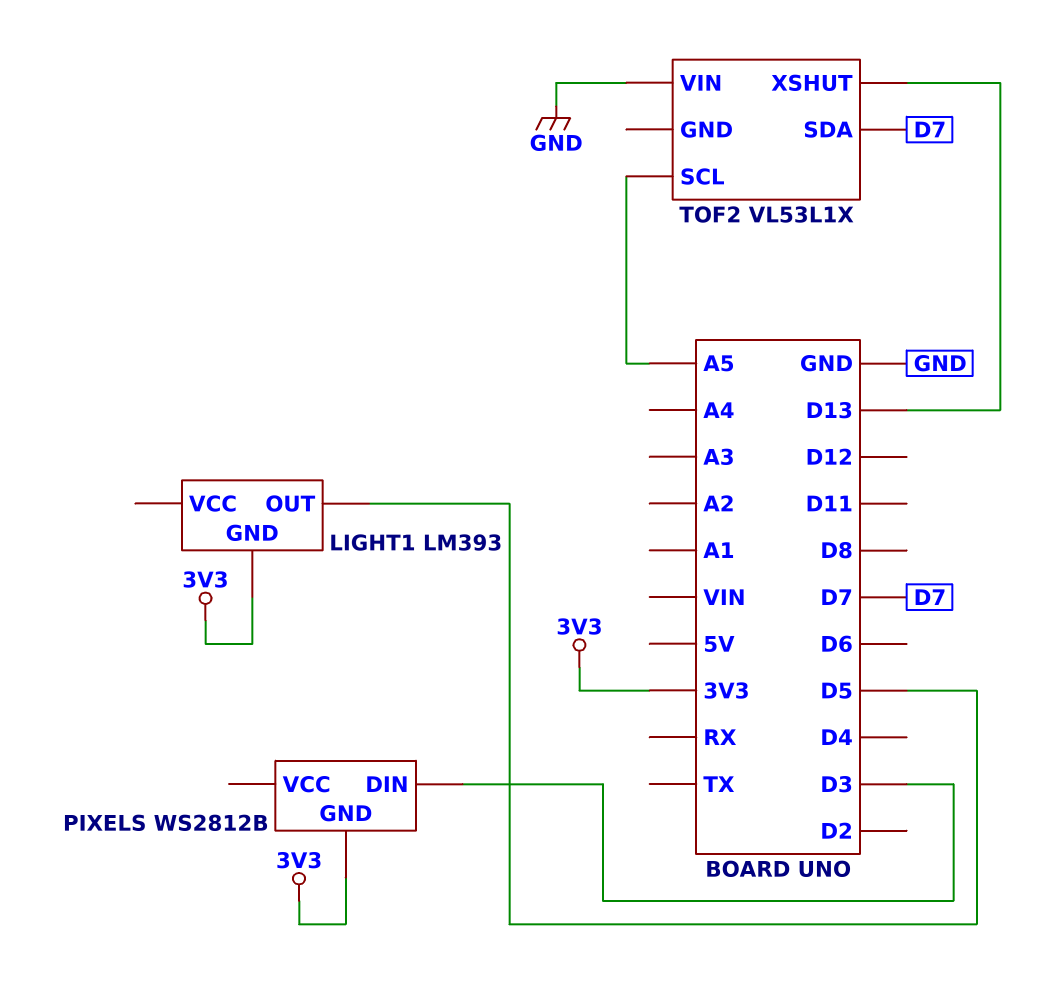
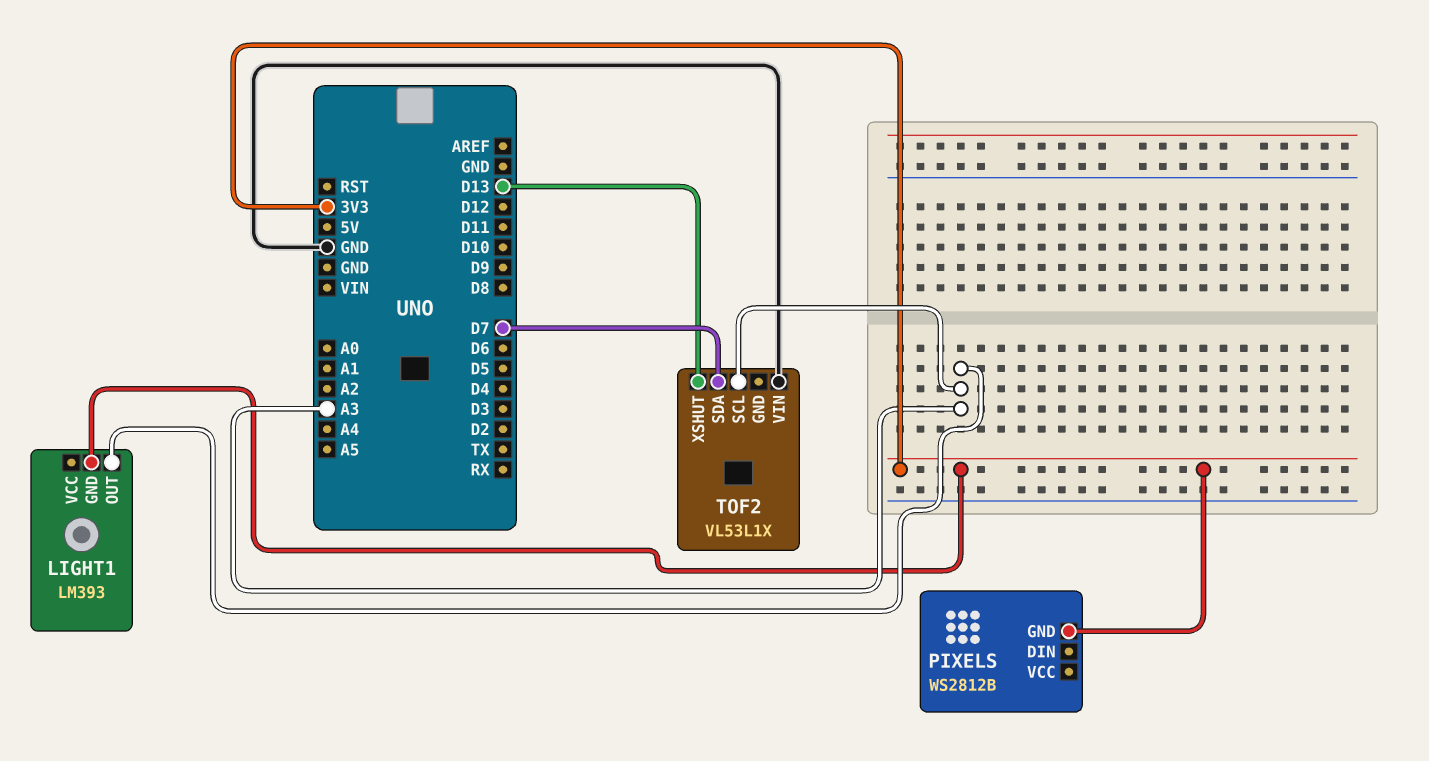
LIGHT1 pin OUT: D5 -> A3
PIXELS pin DIN: D3 -> none
TOF2 pin SCL: A5 -> A3

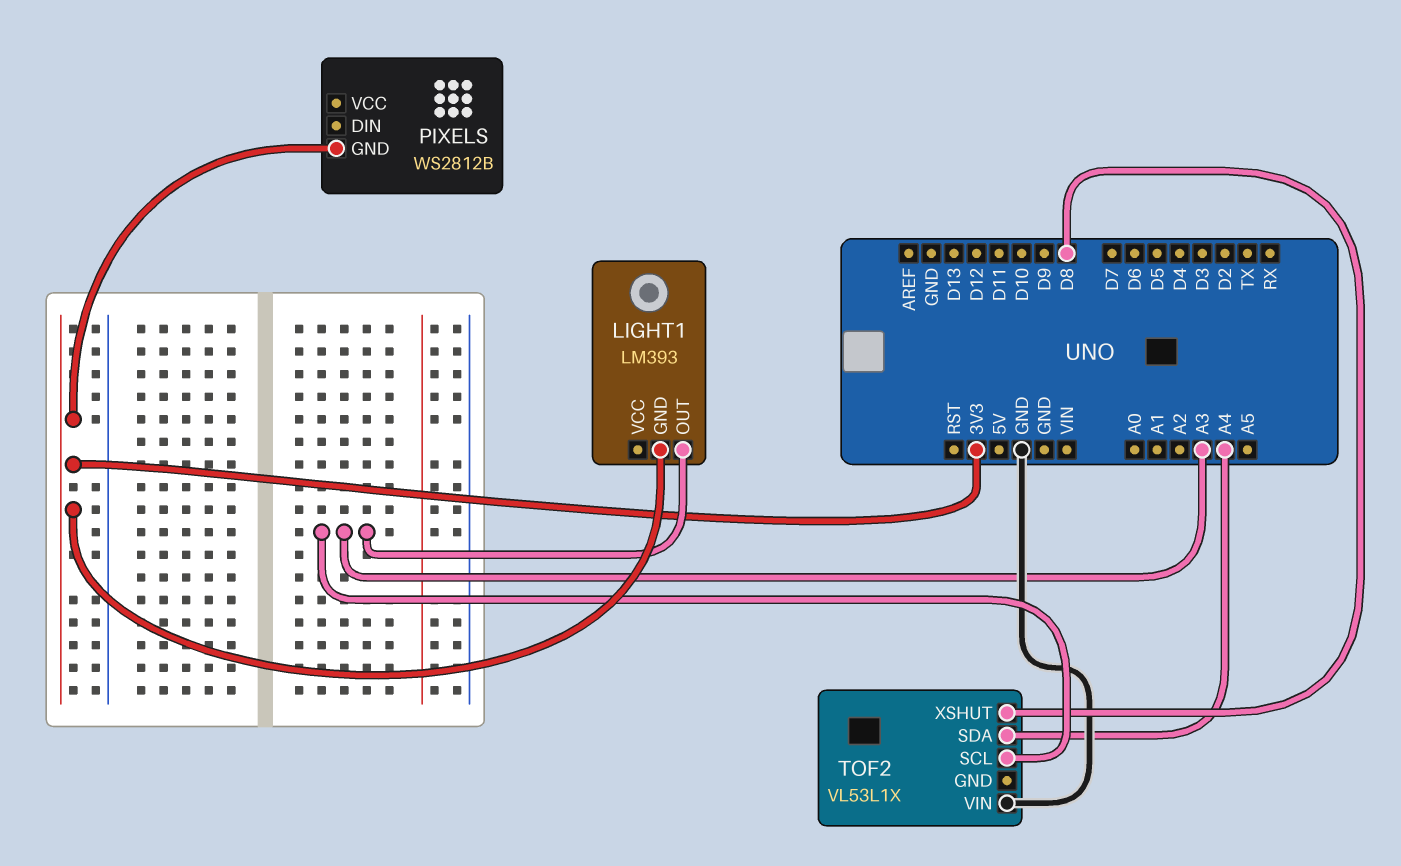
TOF2 pin SDA: D7 -> A4
TOF2 pin XSHUT: D13 -> D8

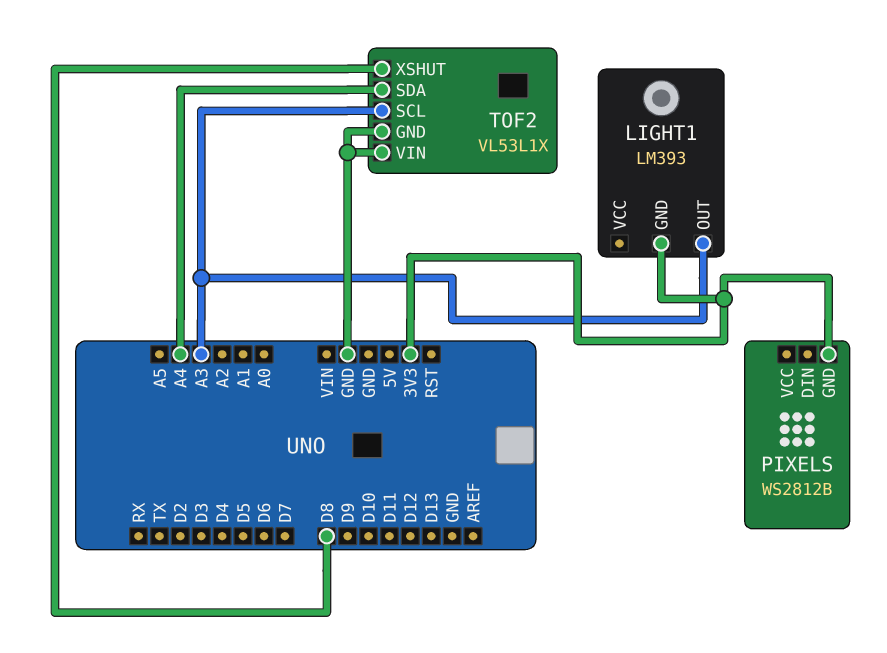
TOF2 pin GND: none -> GND

